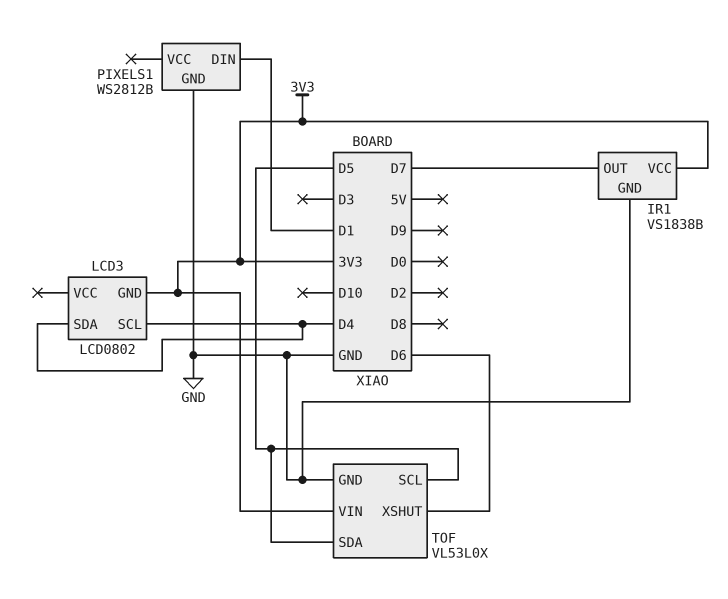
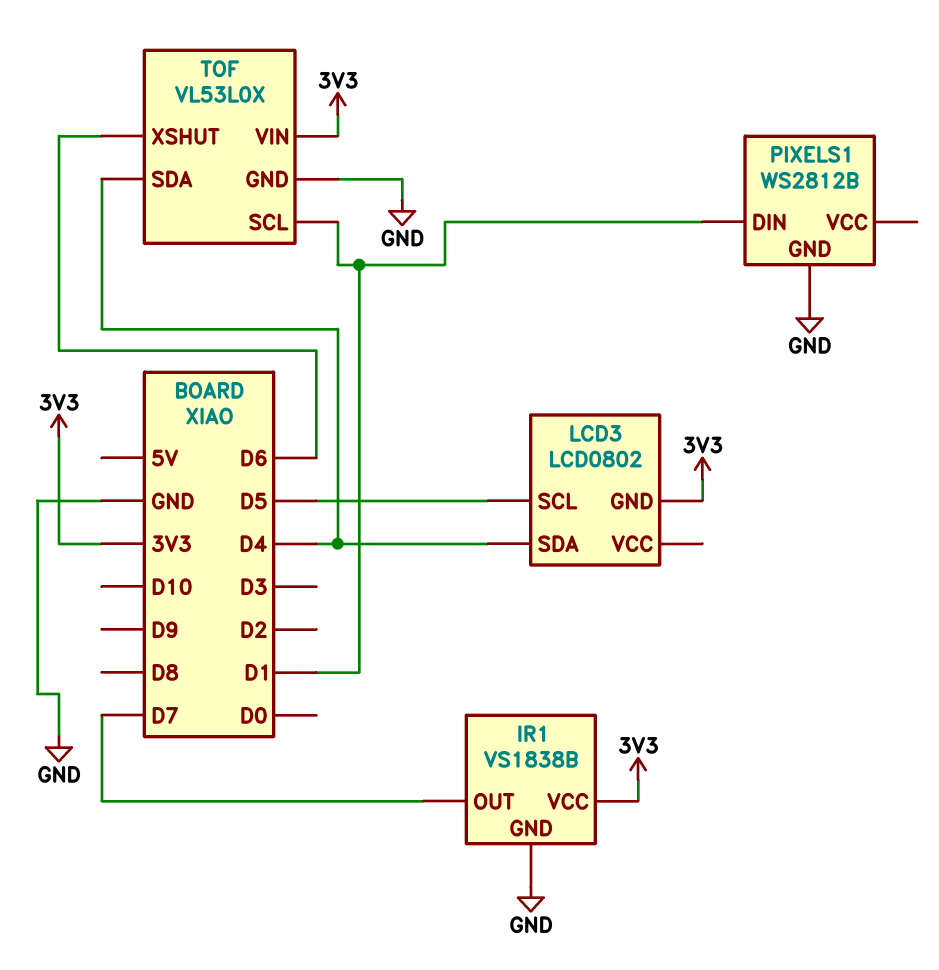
LCD3 pin SCL: D4 -> D5
TOF pin SCL: D5 -> D1
TOF pin SDA: D5 -> D4

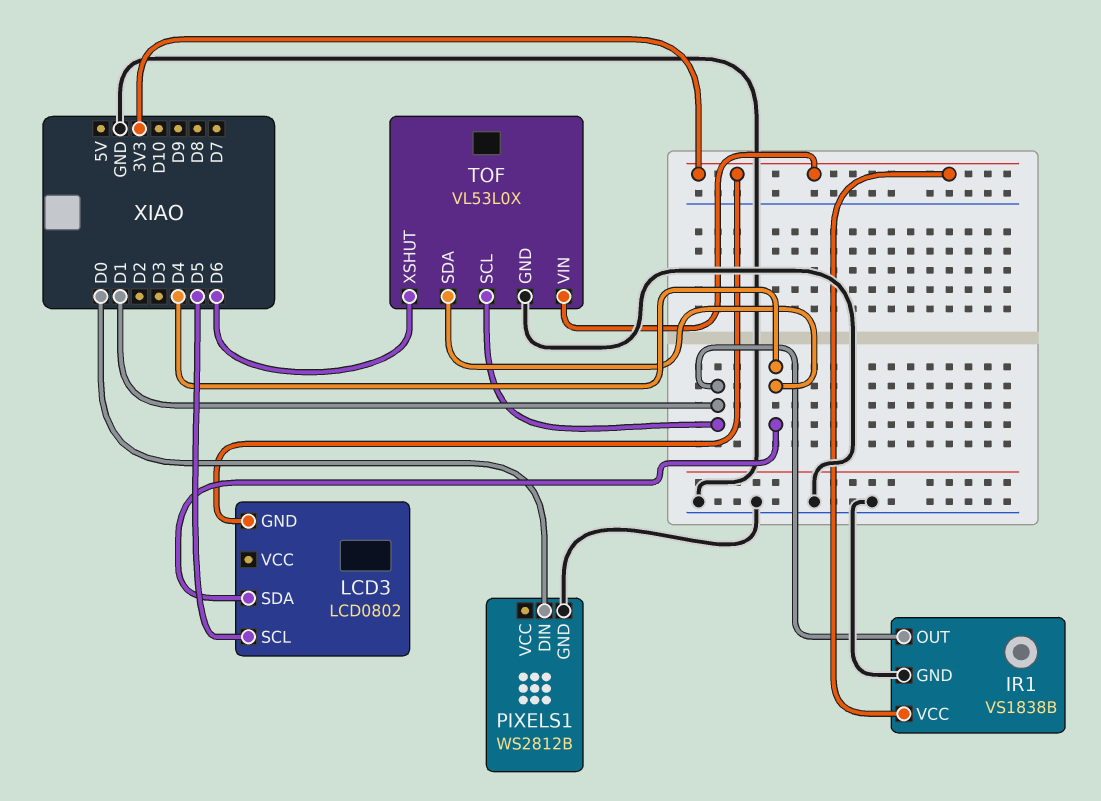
IR1 pin OUT: D7 -> D1
PIXELS1 pin DIN: D1 -> D0

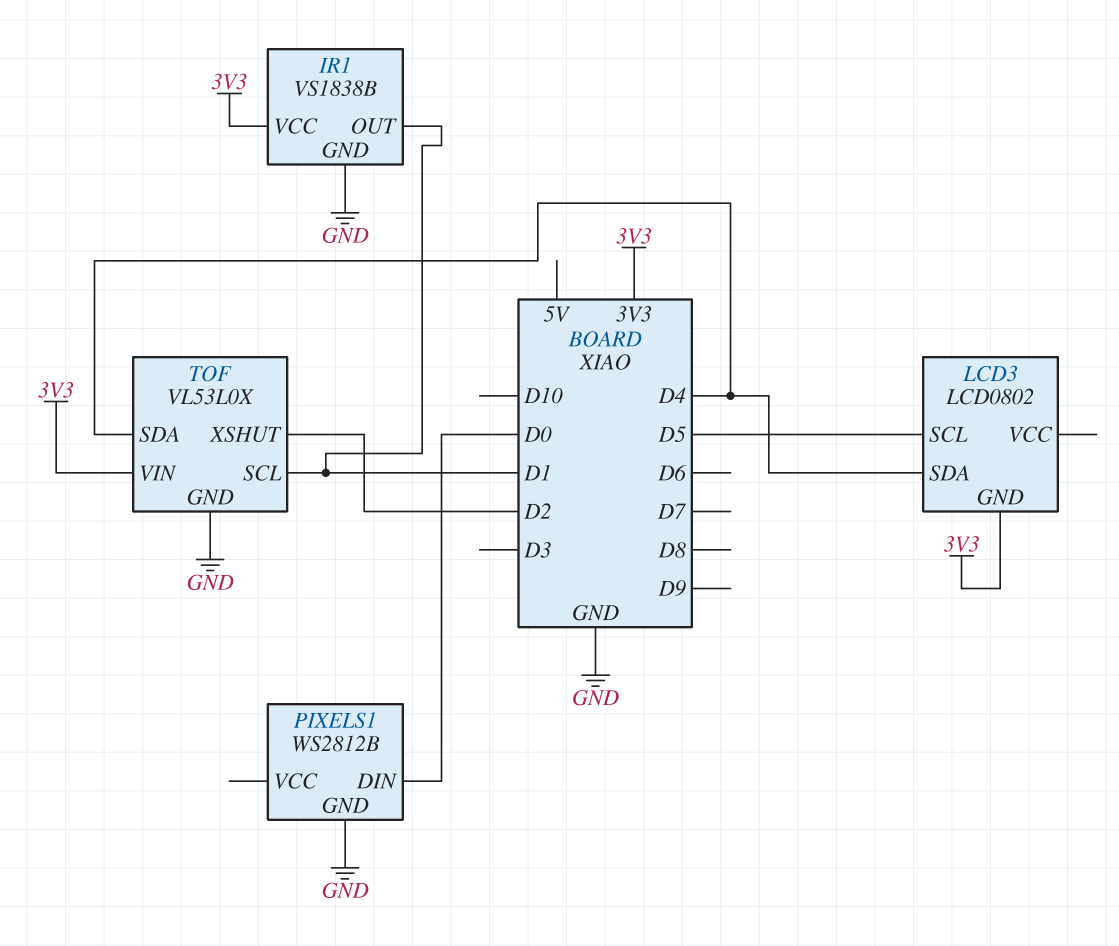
TOF pin XSHUT: D6 -> D2

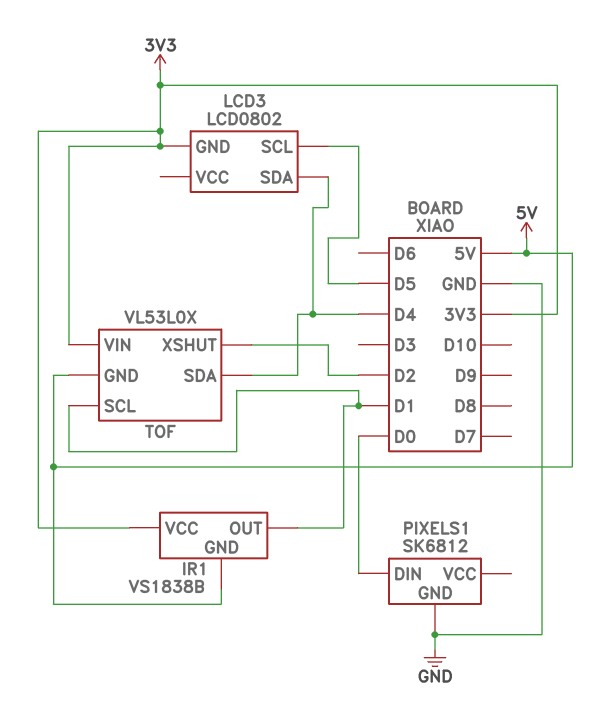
IR1 pin GND: GND -> 5V
PIXELS1: WS2812B -> SK6812
TOF pin GND: GND -> 5V

